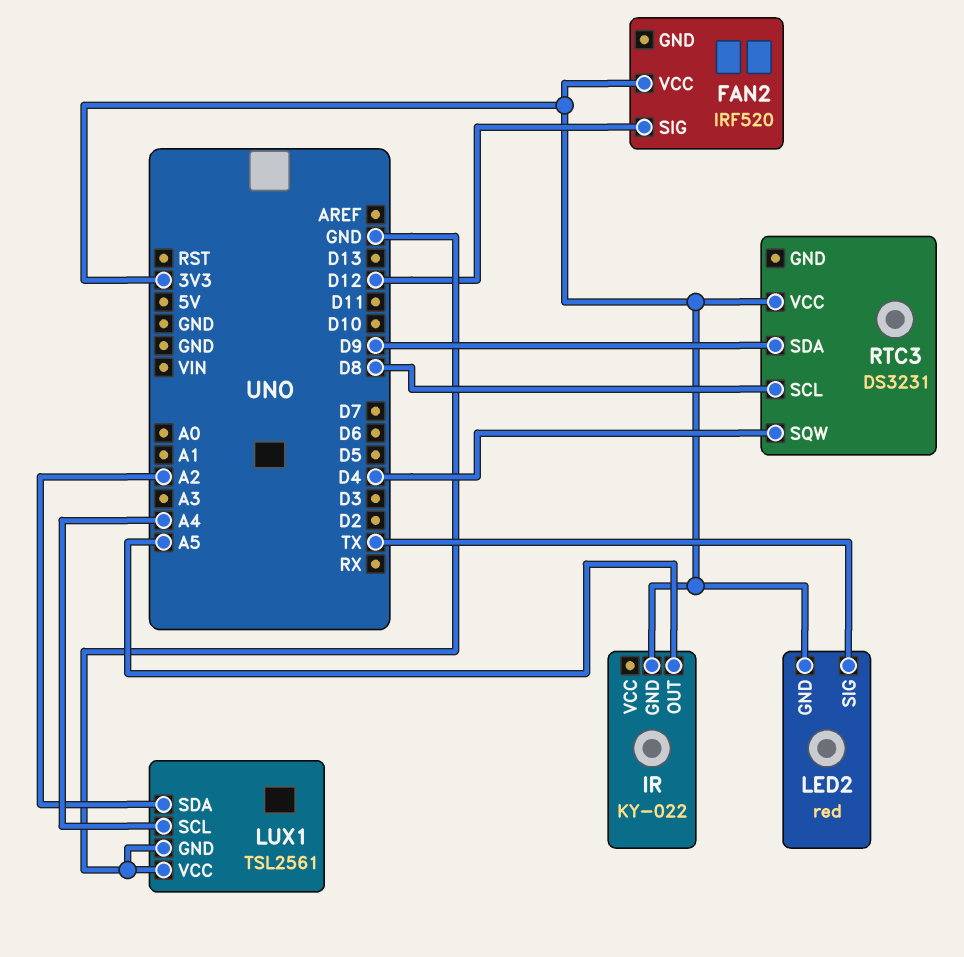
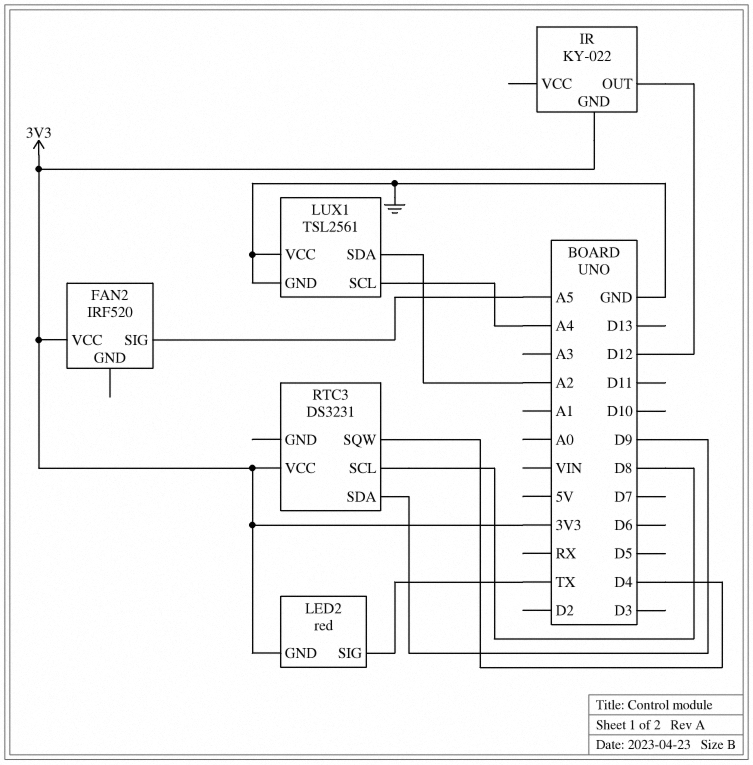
FAN2 pin SIG: D12 -> A5
IR pin OUT: A5 -> D12

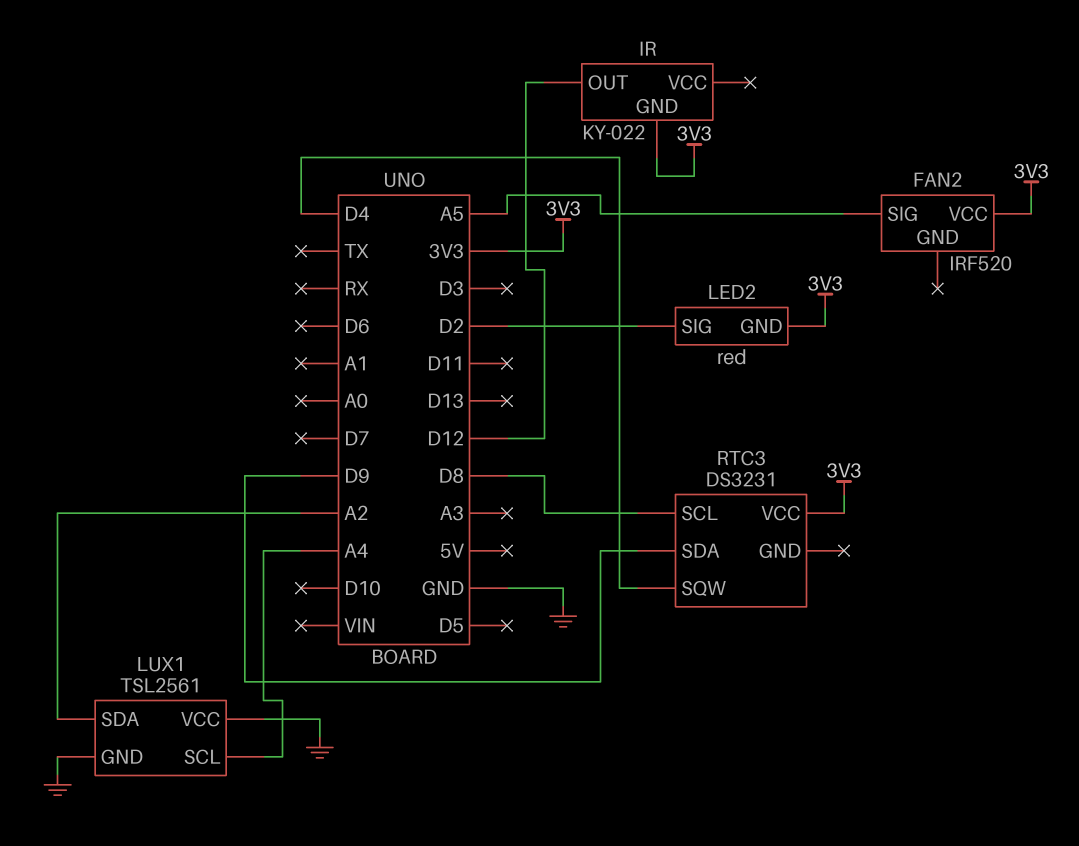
LED2 pin SIG: TX -> D2

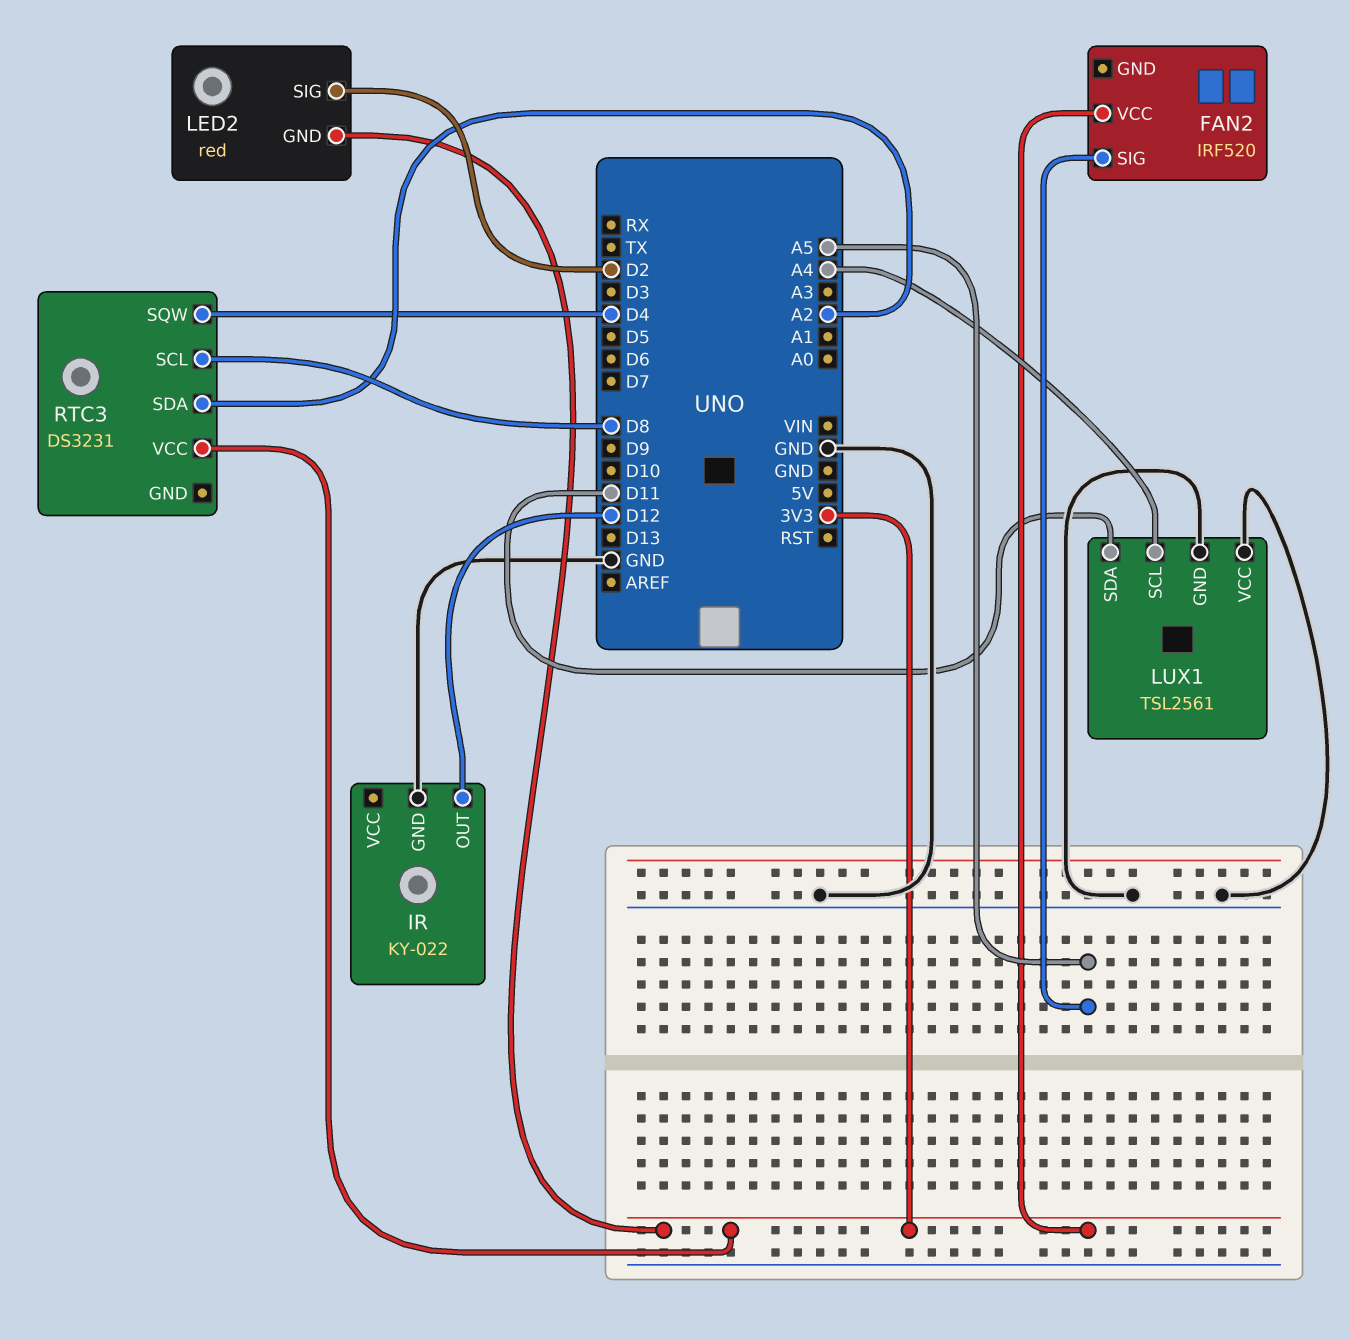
IR pin GND: 3V3 -> GND
LUX1 pin SDA: A2 -> D11
RTC3 pin SDA: D9 -> A2

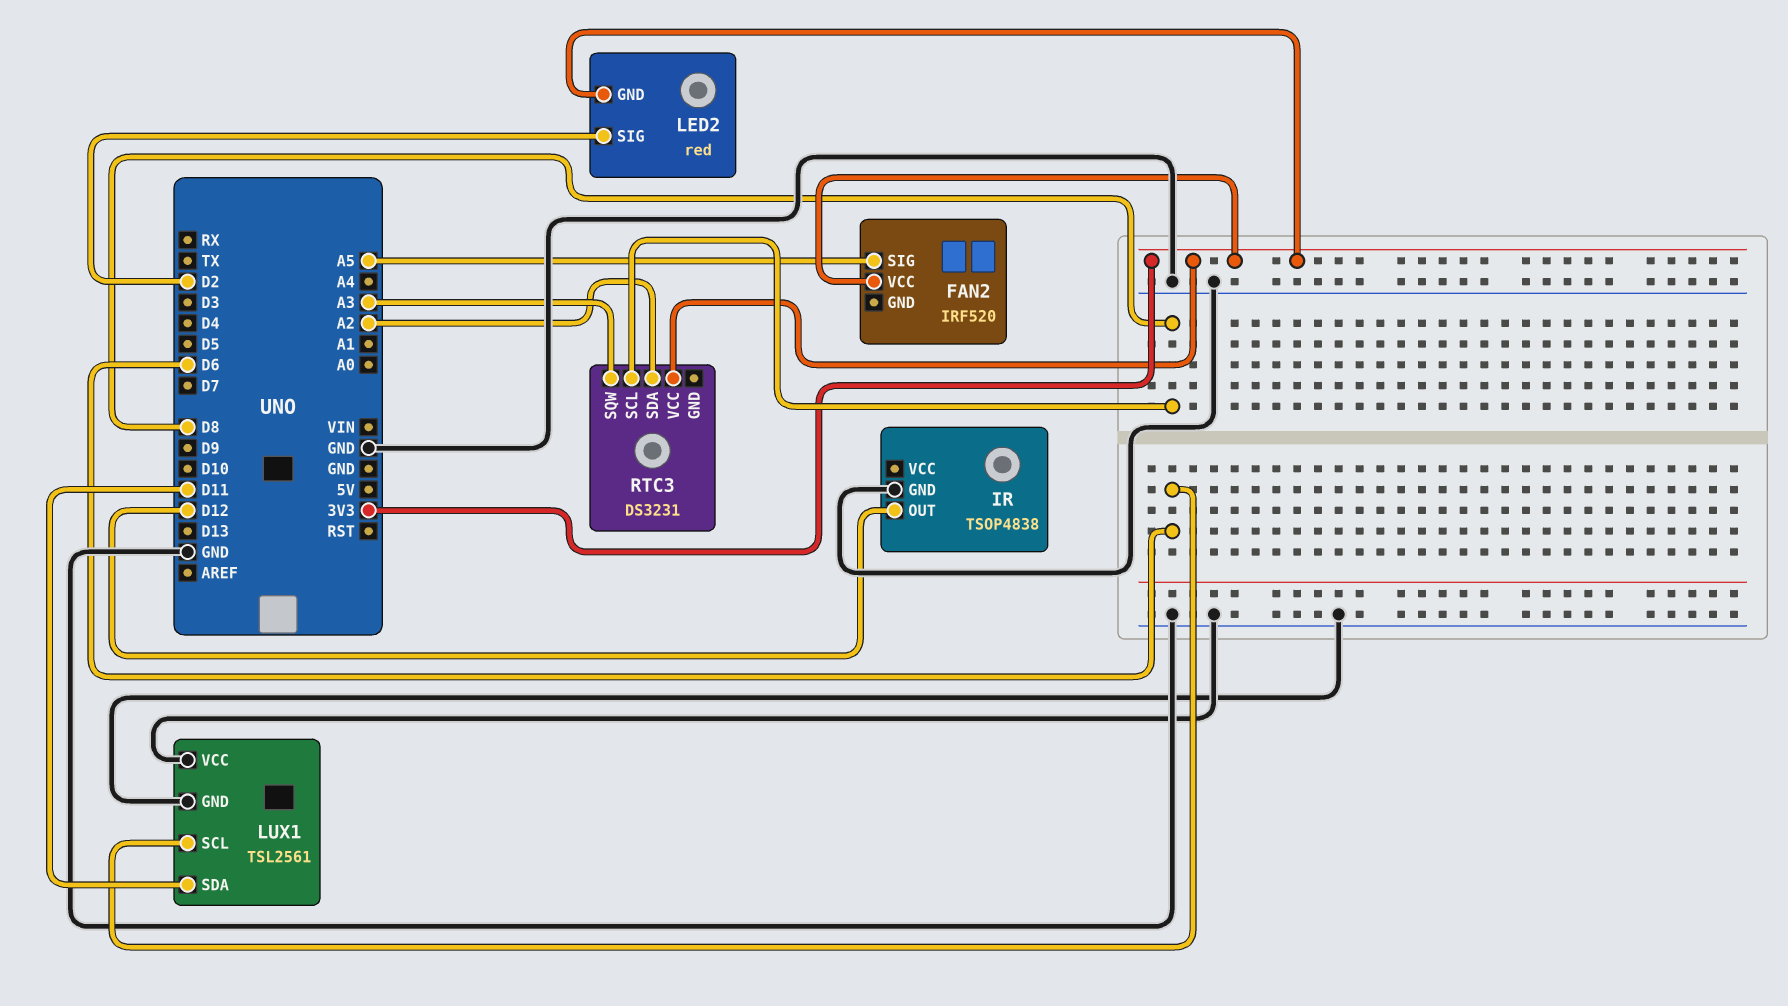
IR: KY-022 -> TSOP4838
LUX1 pin SCL: A4 -> D6
RTC3 pin SQW: D4 -> A3

